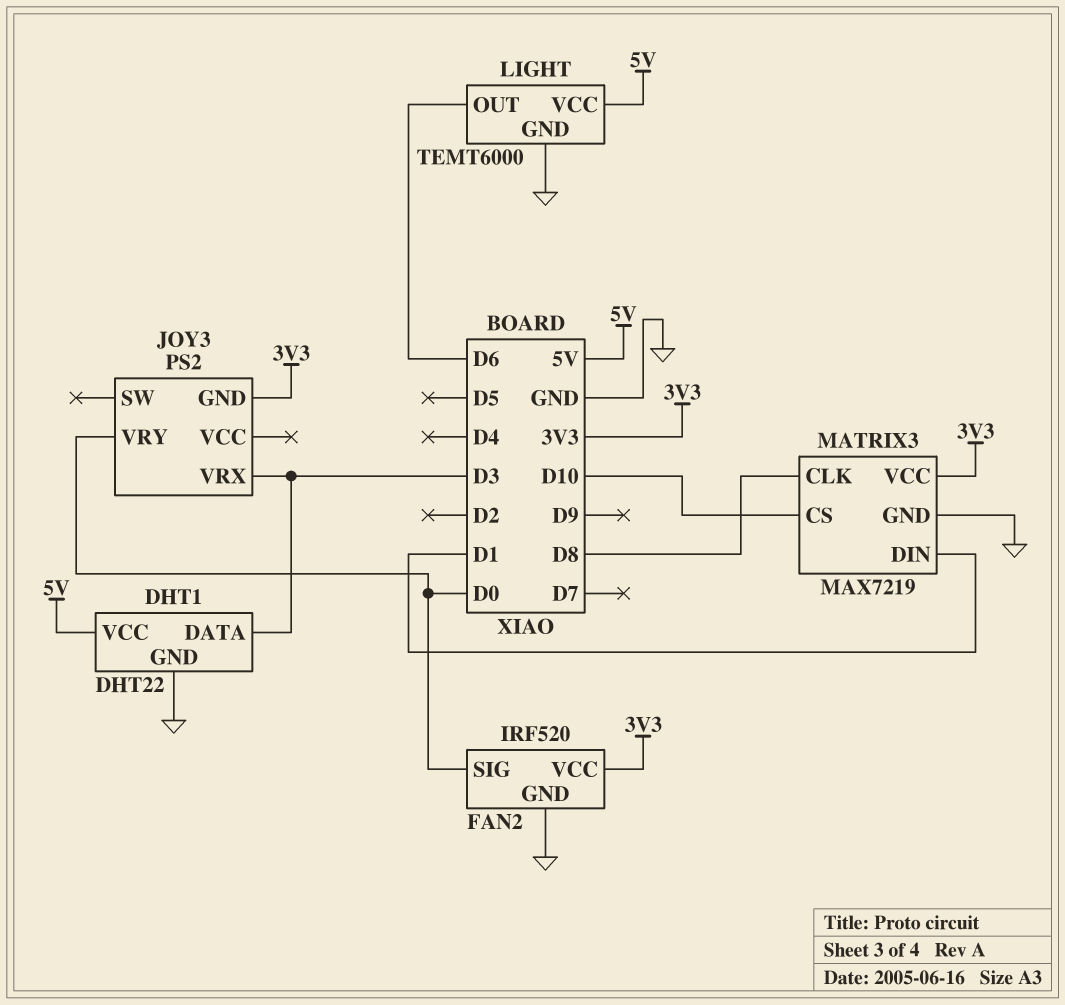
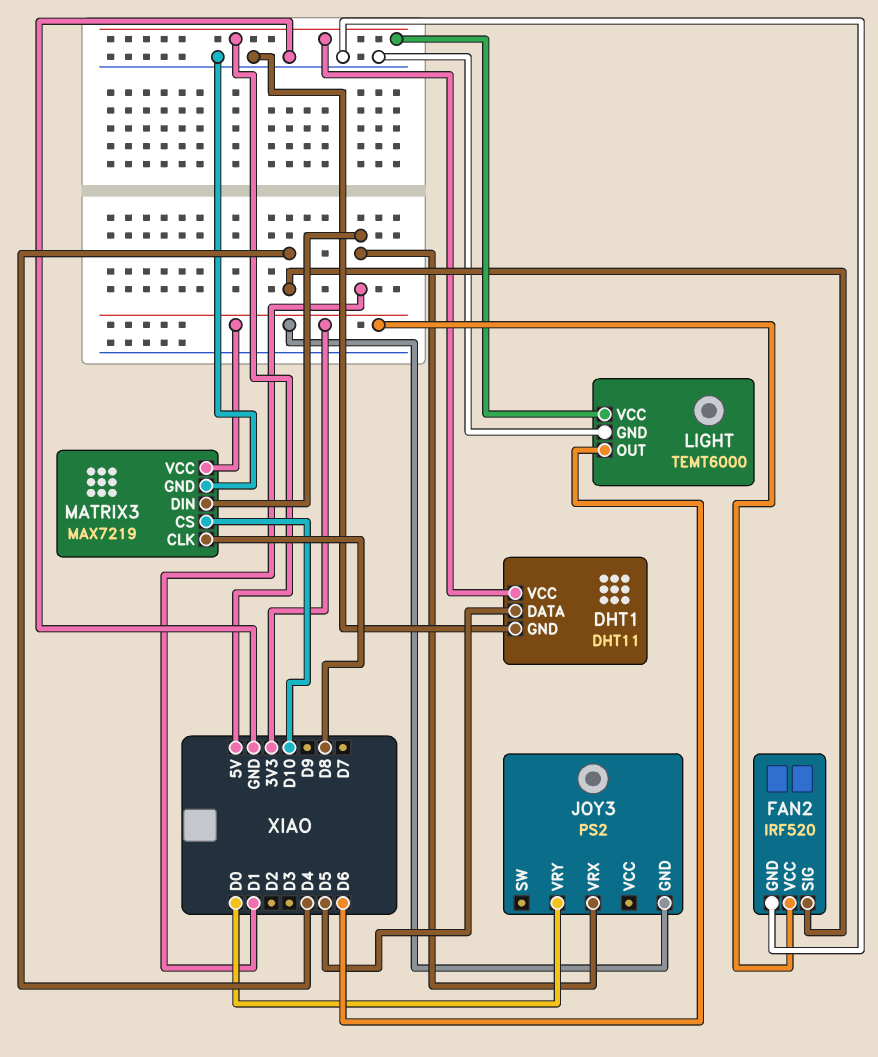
DHT1: DHT22 -> DHT11
DHT1 pin DATA: D3 -> D5
FAN2 pin SIG: D0 -> D4
JOY3 pin VRX: D3 -> D1

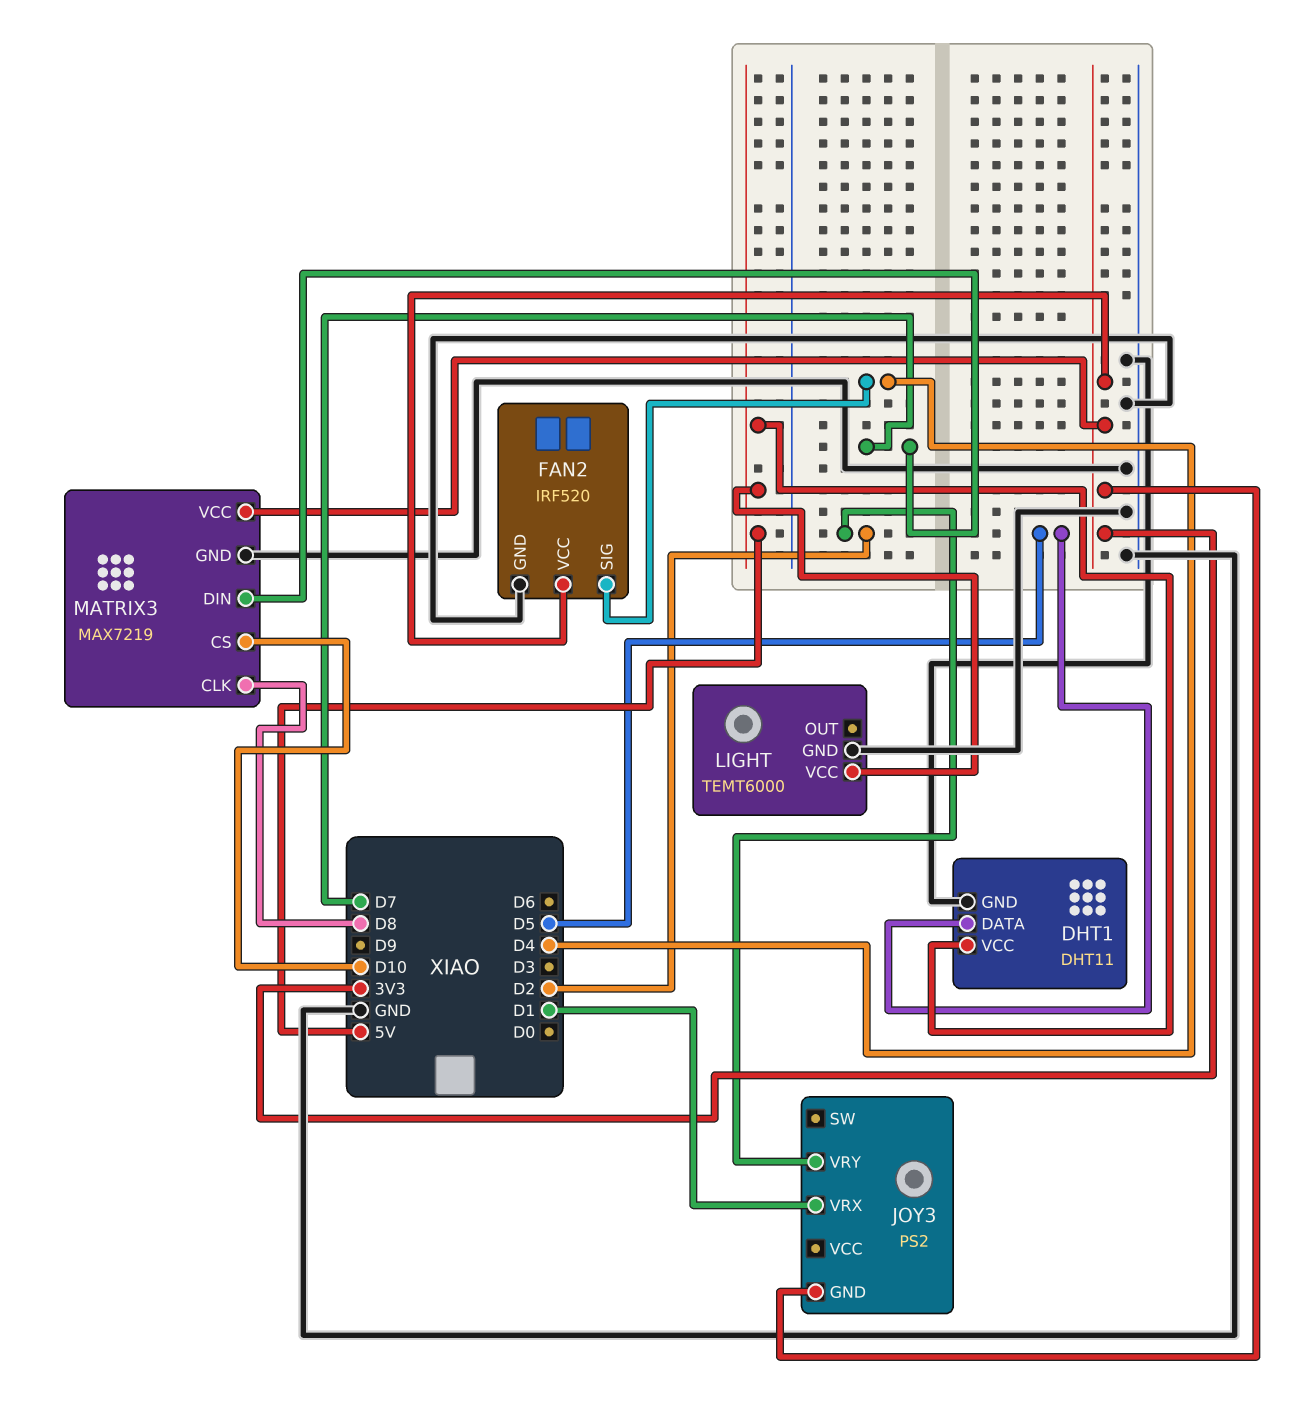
JOY3 pin VRY: D0 -> D2
LIGHT pin OUT: D6 -> none
MATRIX3 pin DIN: D1 -> D7

